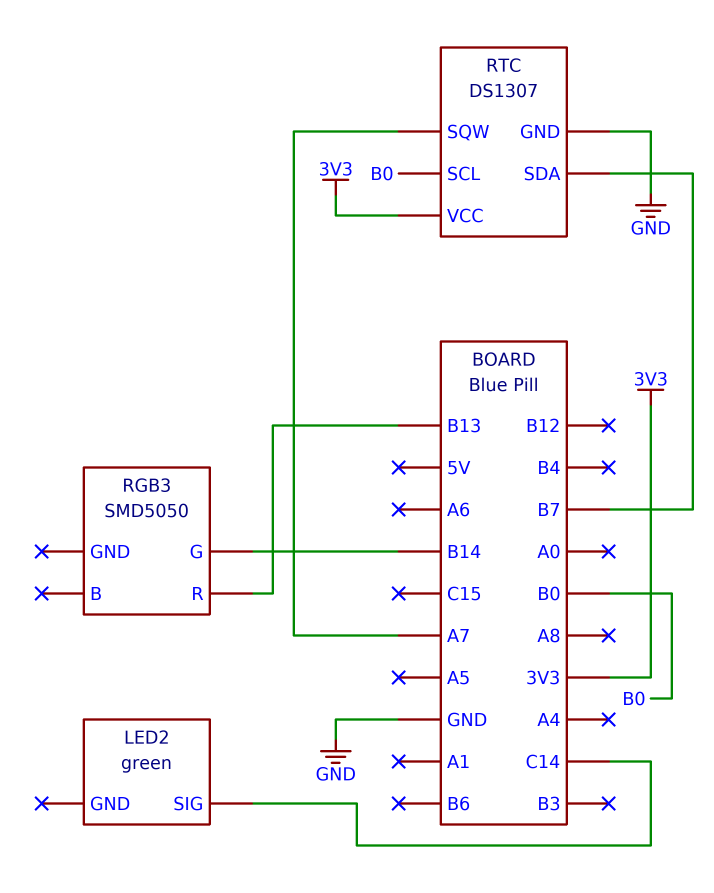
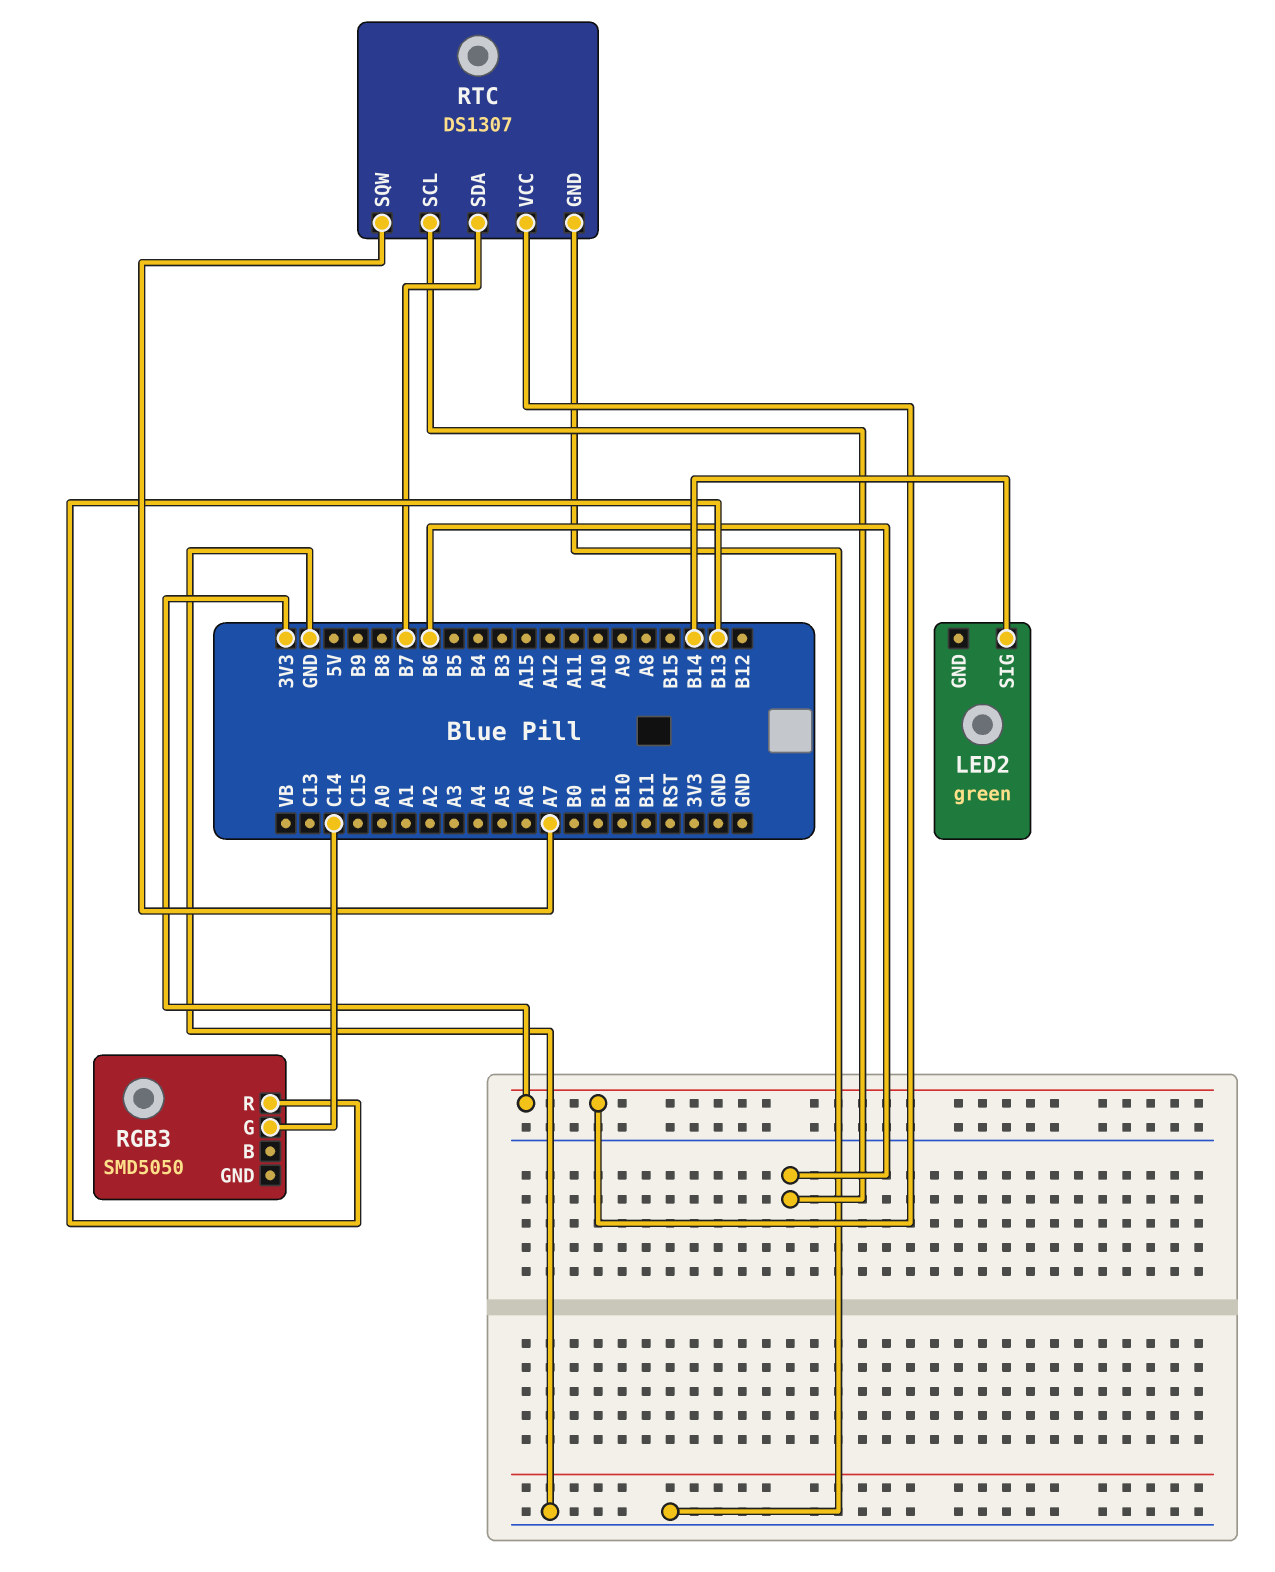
LED2 pin SIG: C14 -> B14
RGB3 pin G: B14 -> C14
RTC pin SCL: B0 -> B6

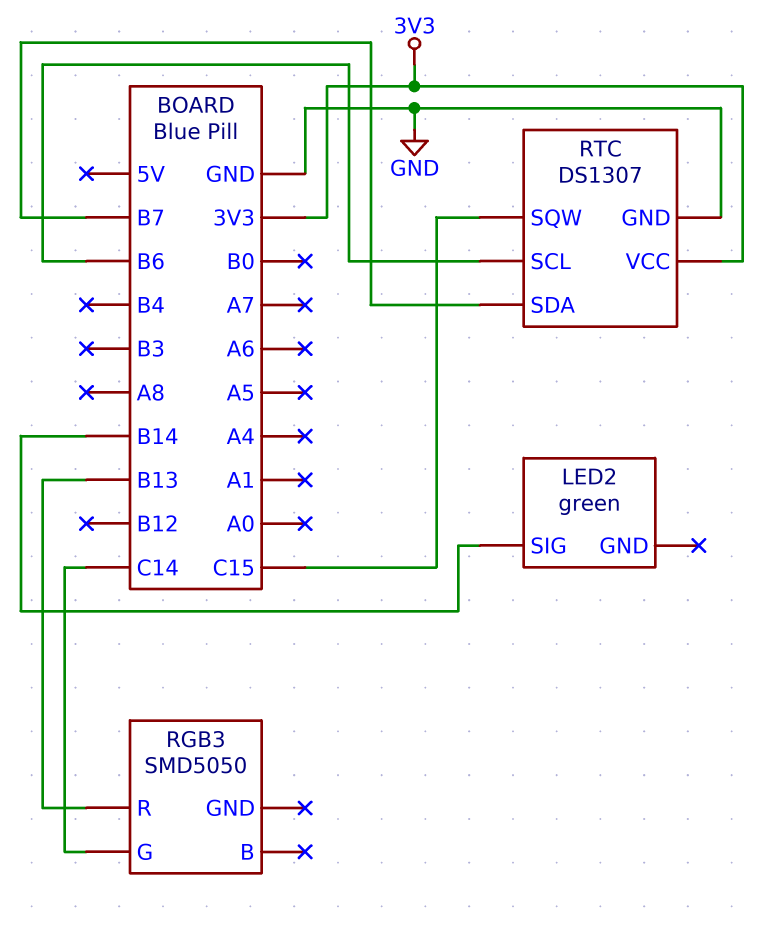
RTC pin SQW: A7 -> C15

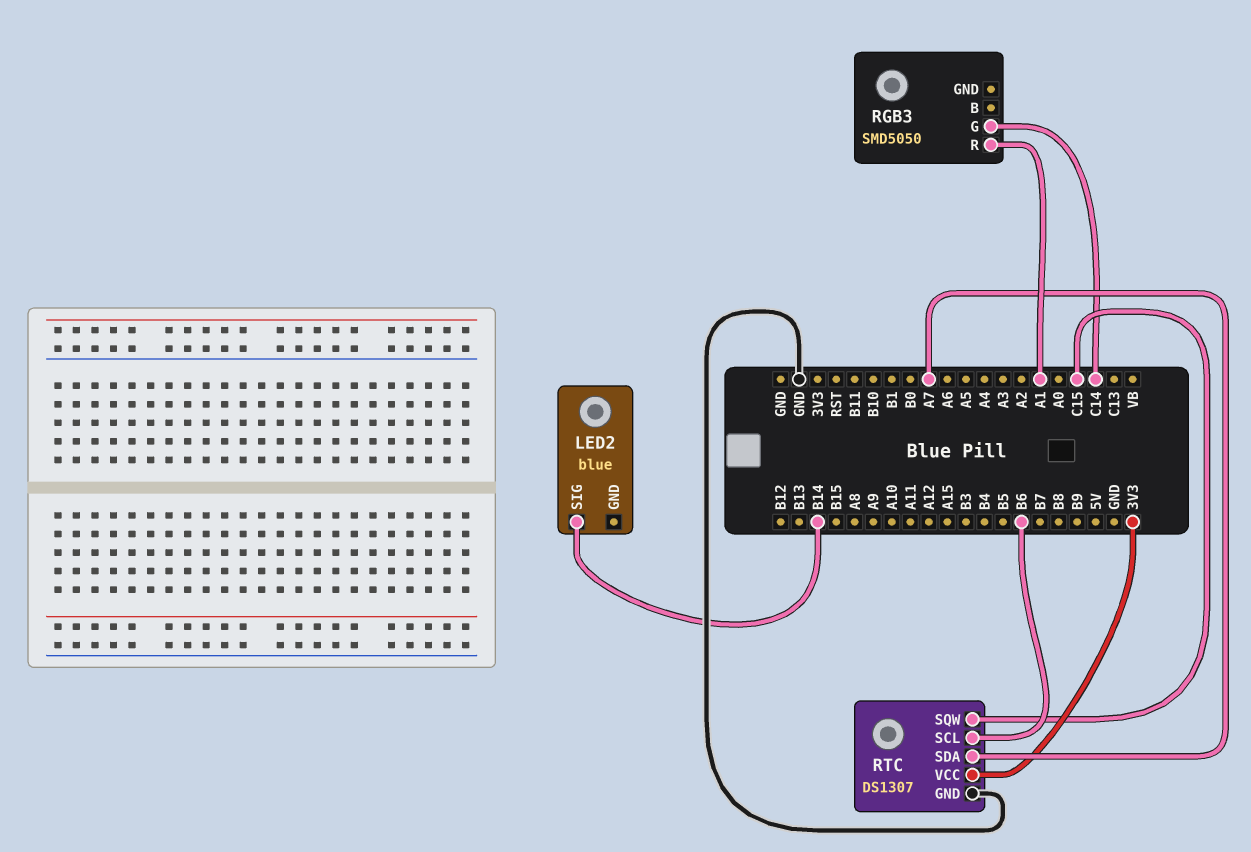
LED2: green -> blue
RGB3 pin R: B13 -> A1
RTC pin SDA: B7 -> A7

